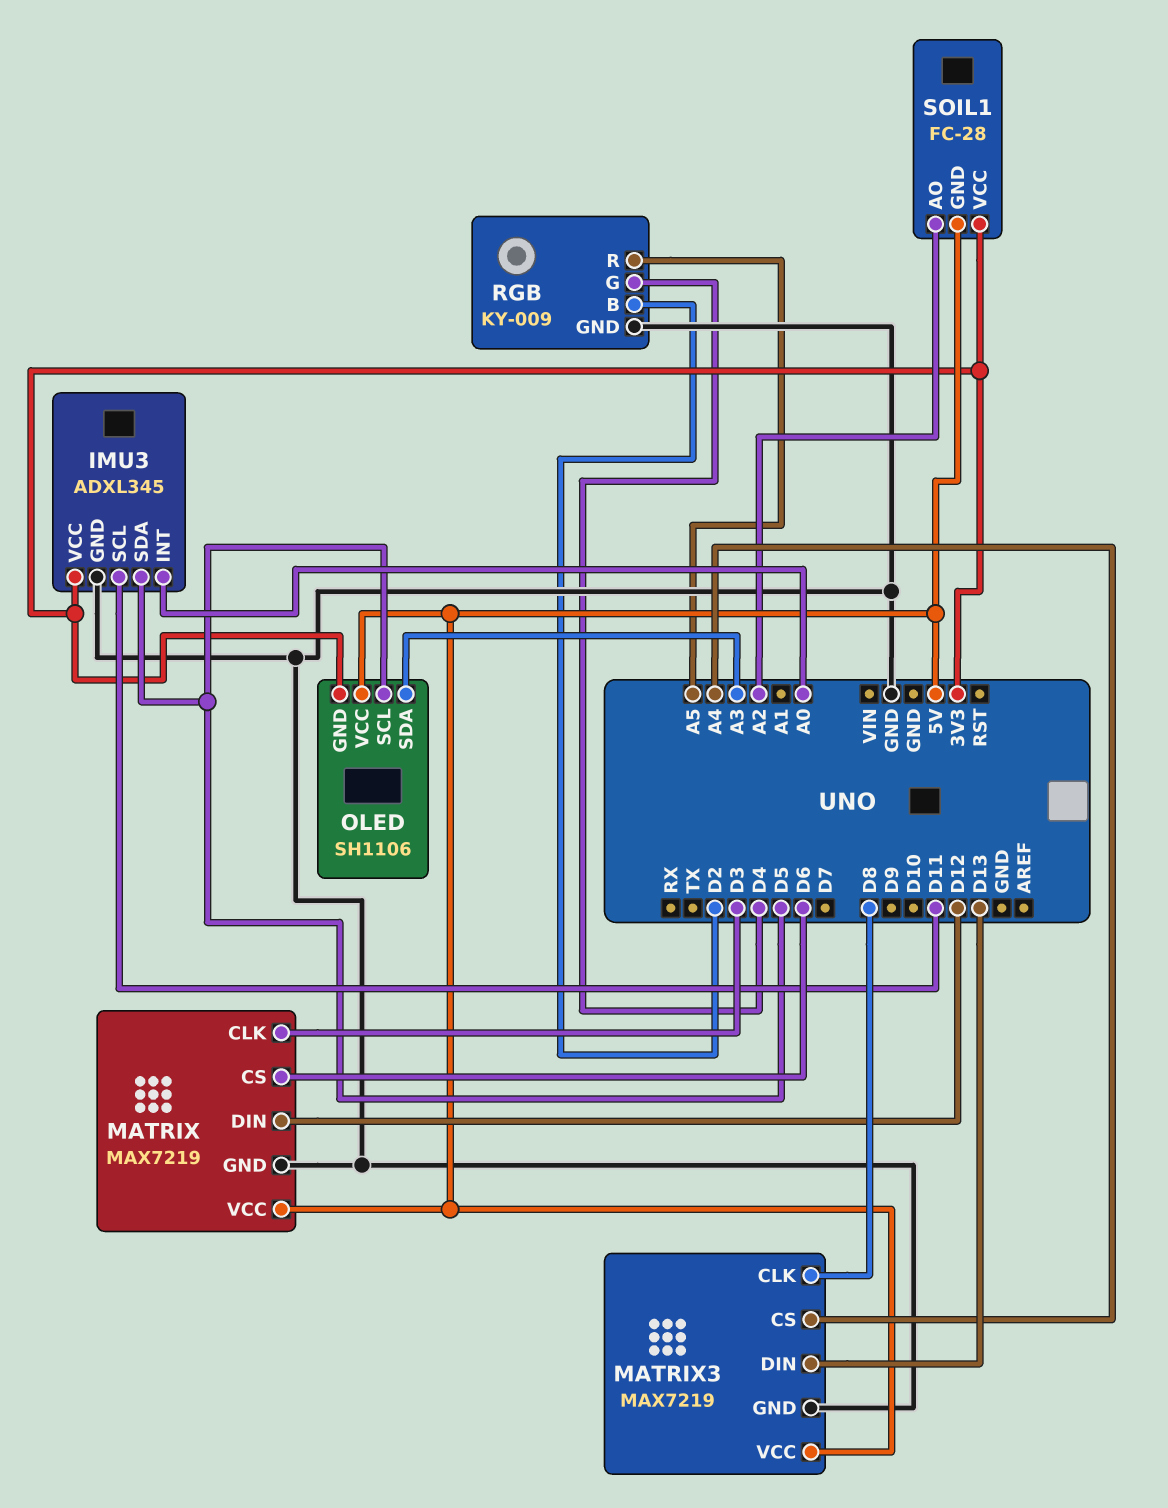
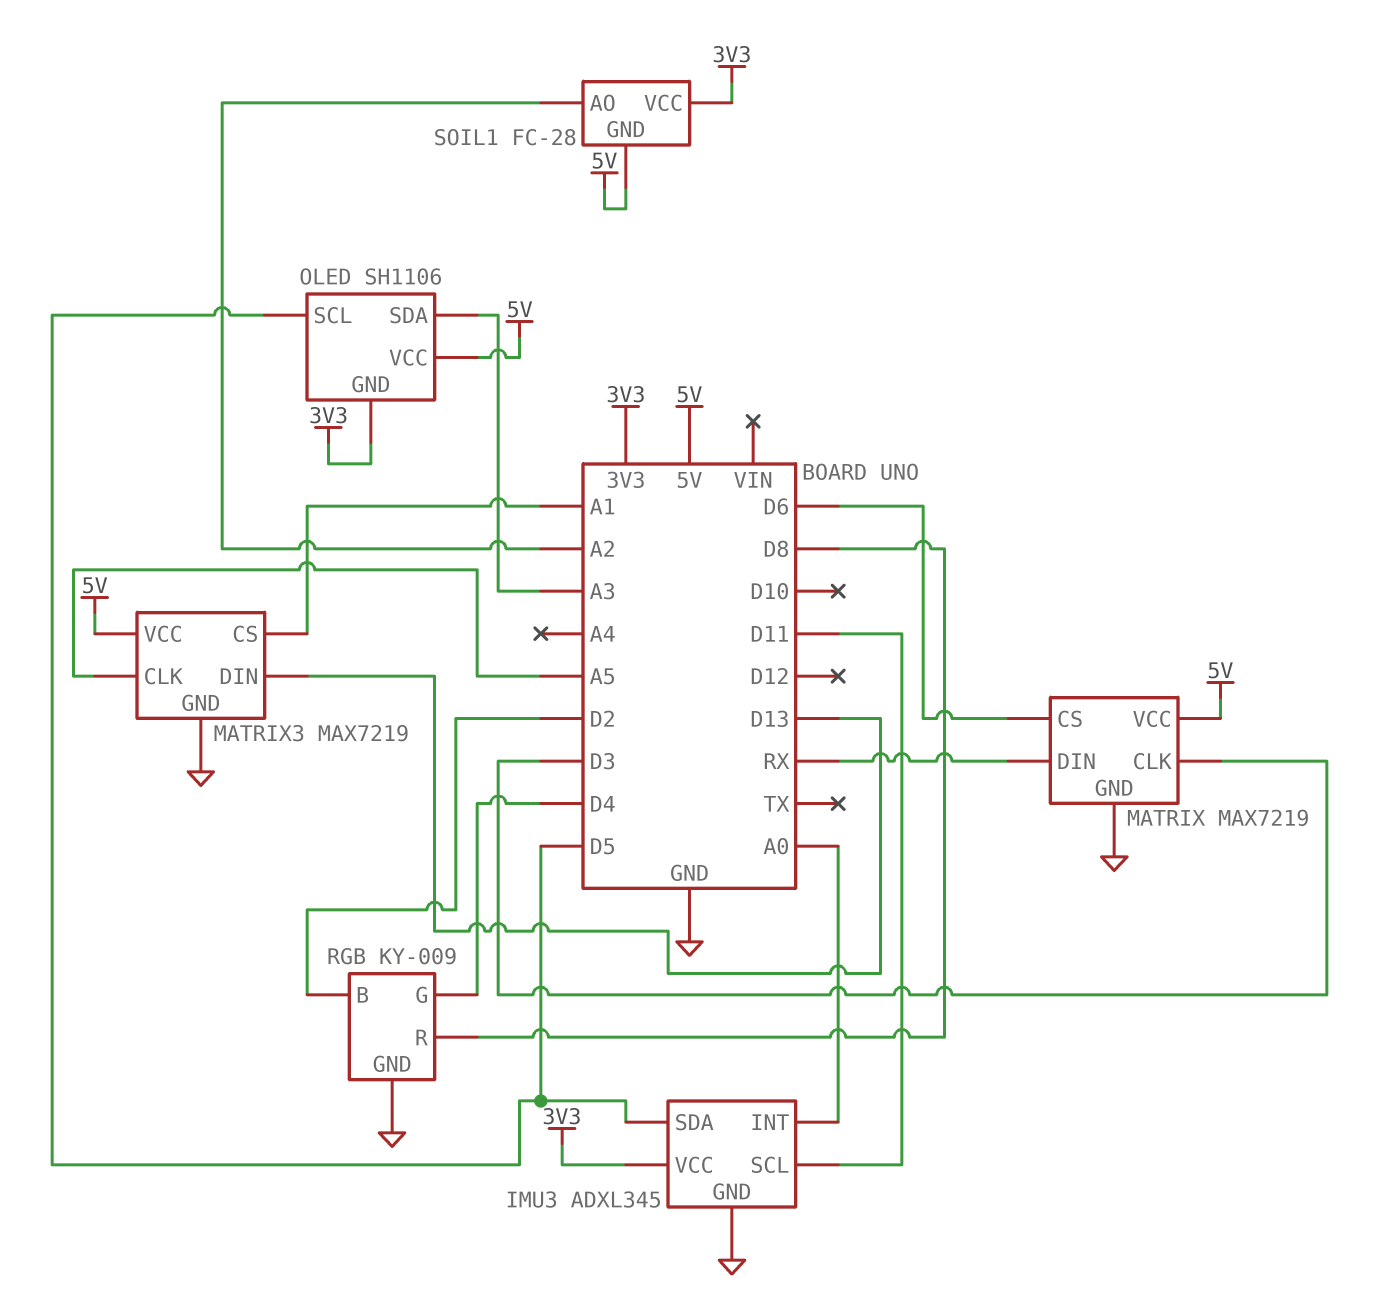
MATRIX pin DIN: D12 -> RX
MATRIX3 pin CLK: D8 -> A5
MATRIX3 pin CS: A4 -> A1
RGB pin R: A5 -> D8

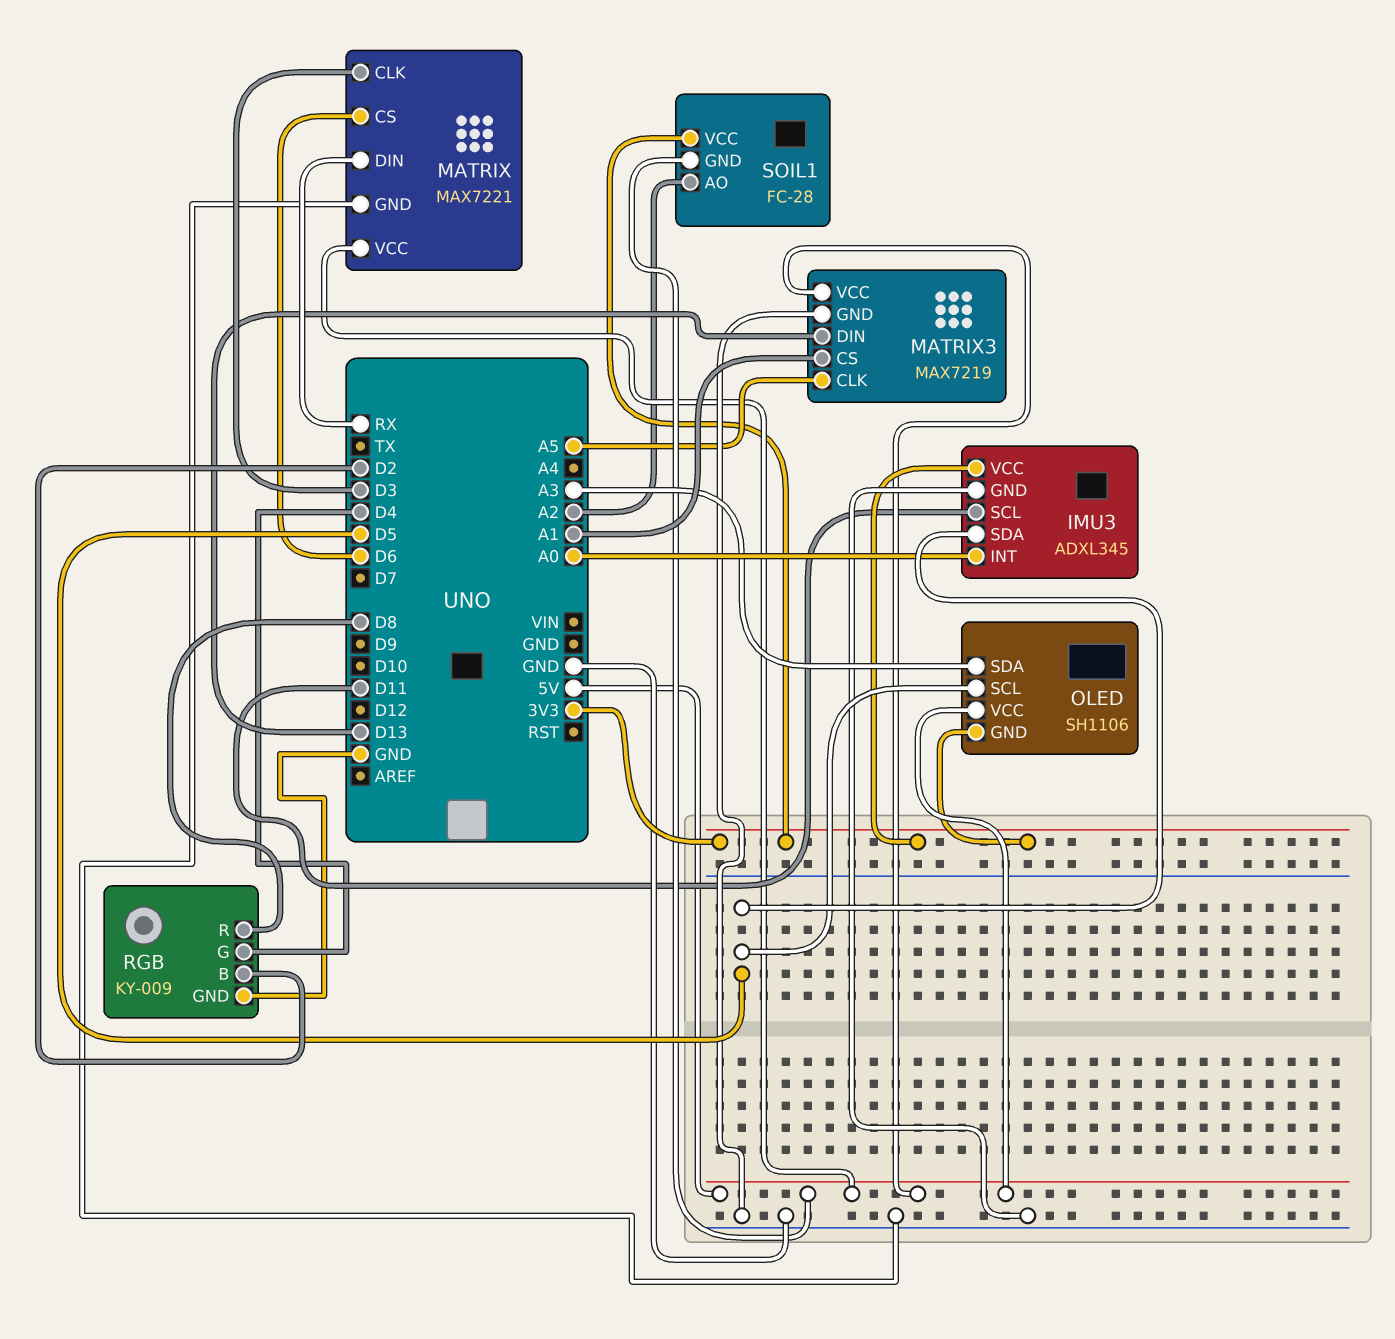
MATRIX: MAX7219 -> MAX7221

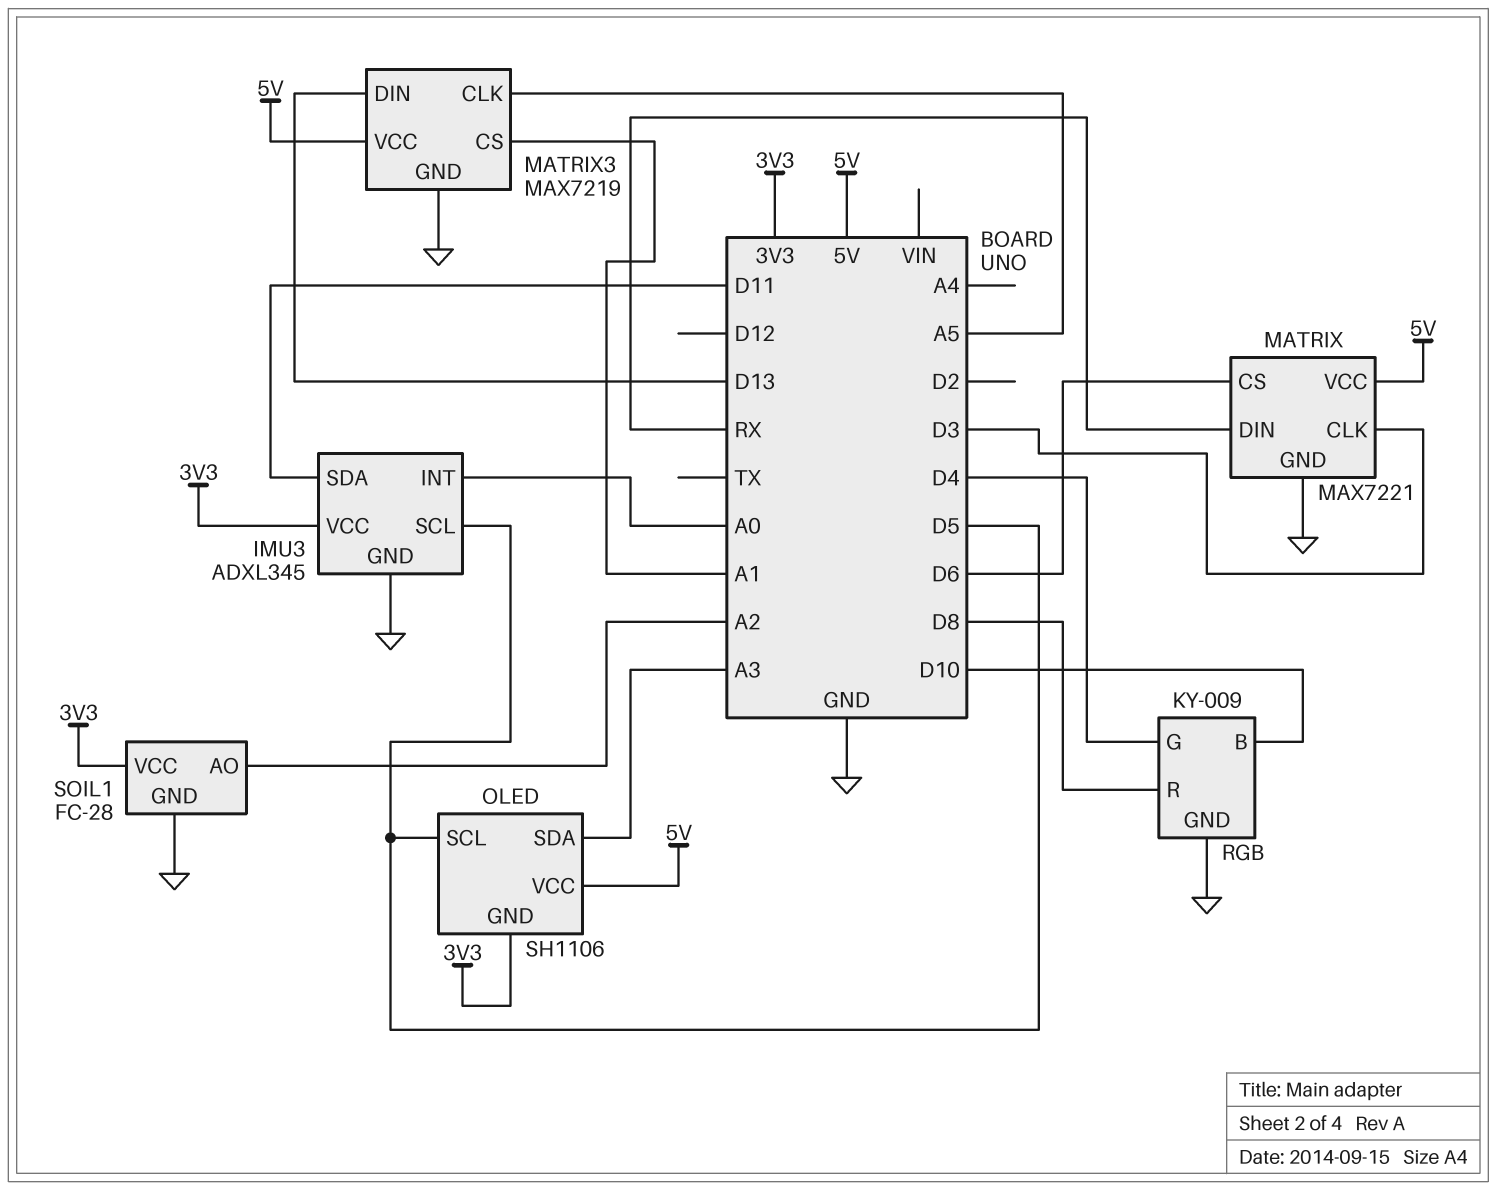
IMU3 pin SCL: D11 -> D5
IMU3 pin SDA: D5 -> D11
RGB pin B: D2 -> D10
SOIL1 pin GND: 5V -> GND

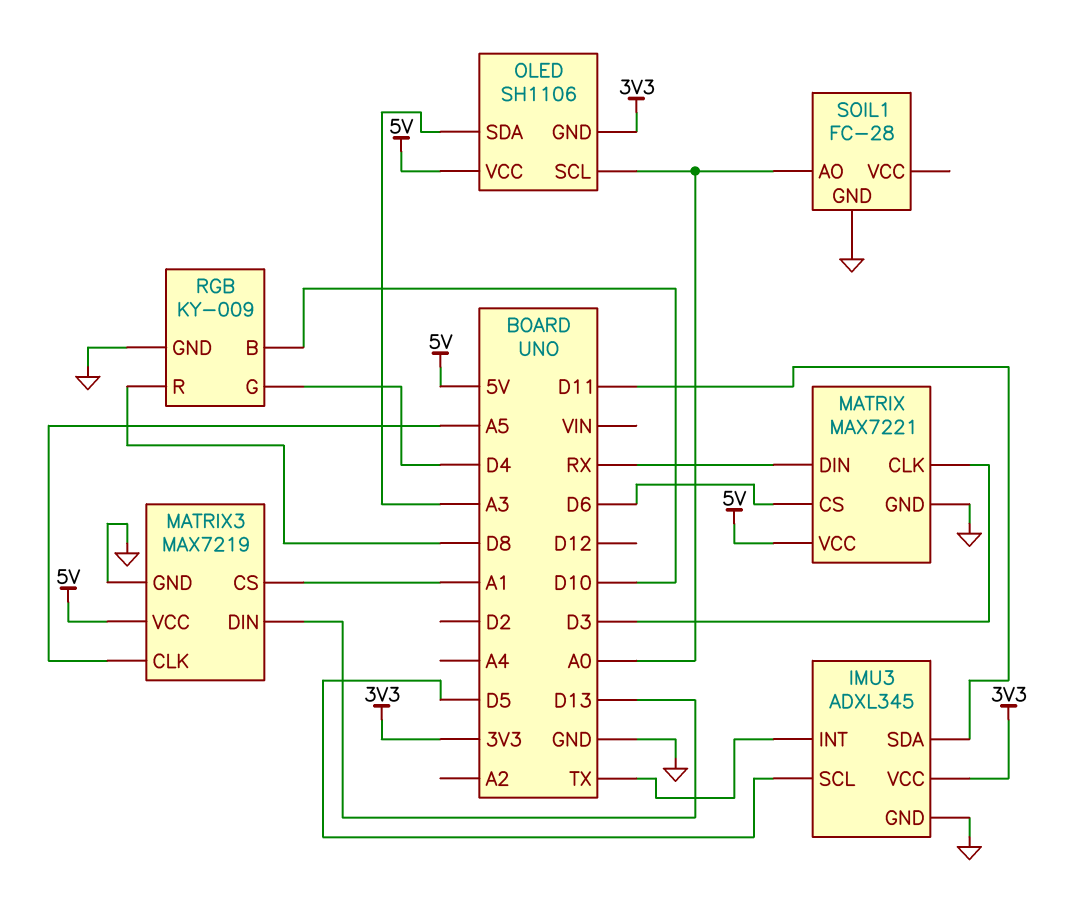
IMU3 pin INT: A0 -> TX
OLED pin SCL: D5 -> A0
SOIL1 pin AO: A2 -> A0
SOIL1 pin VCC: 3V3 -> none

